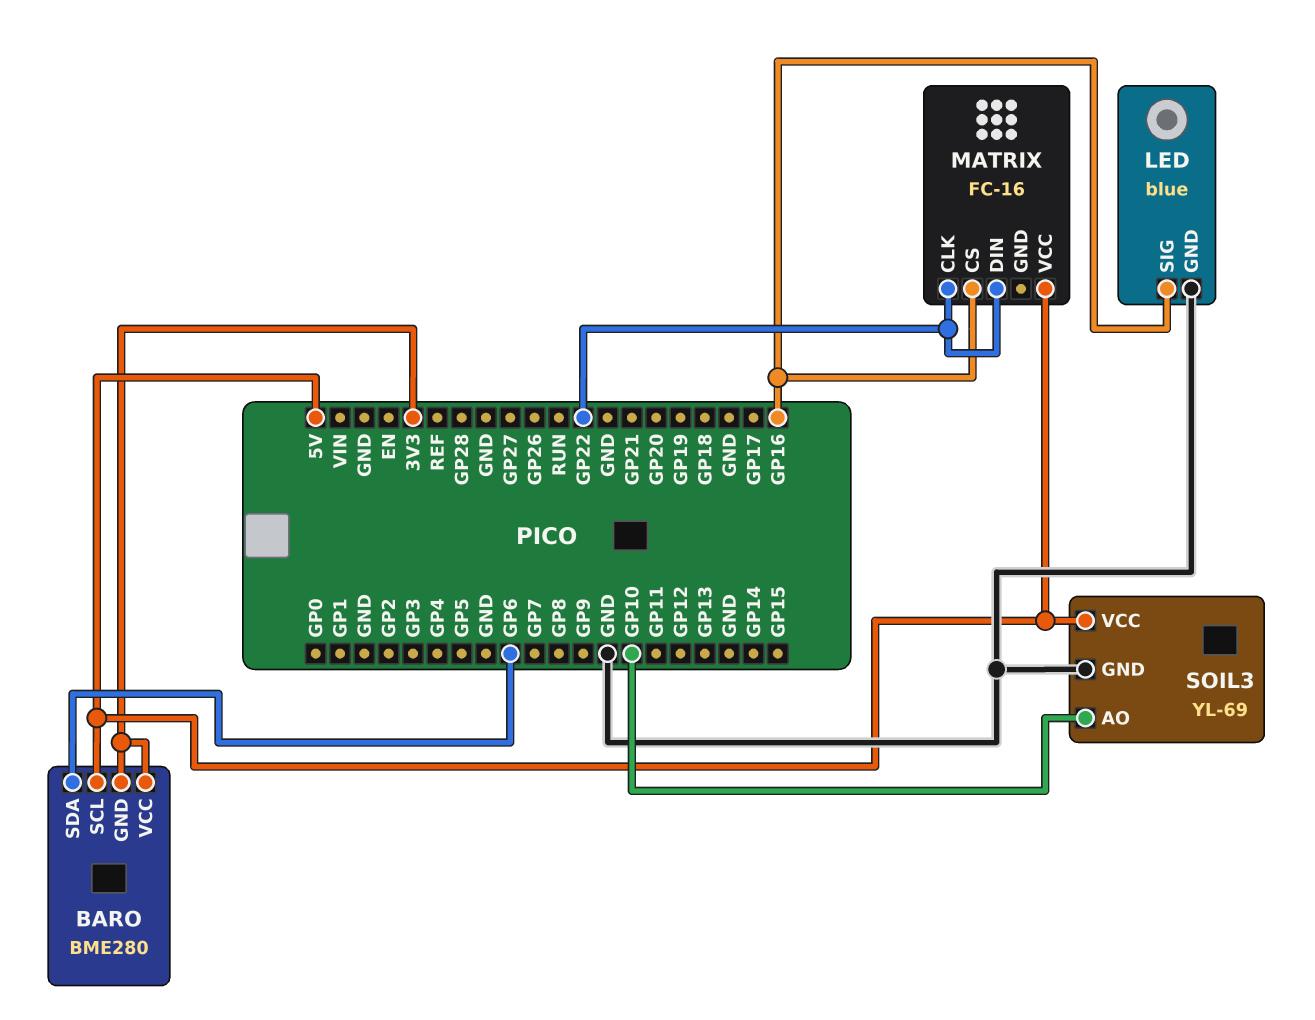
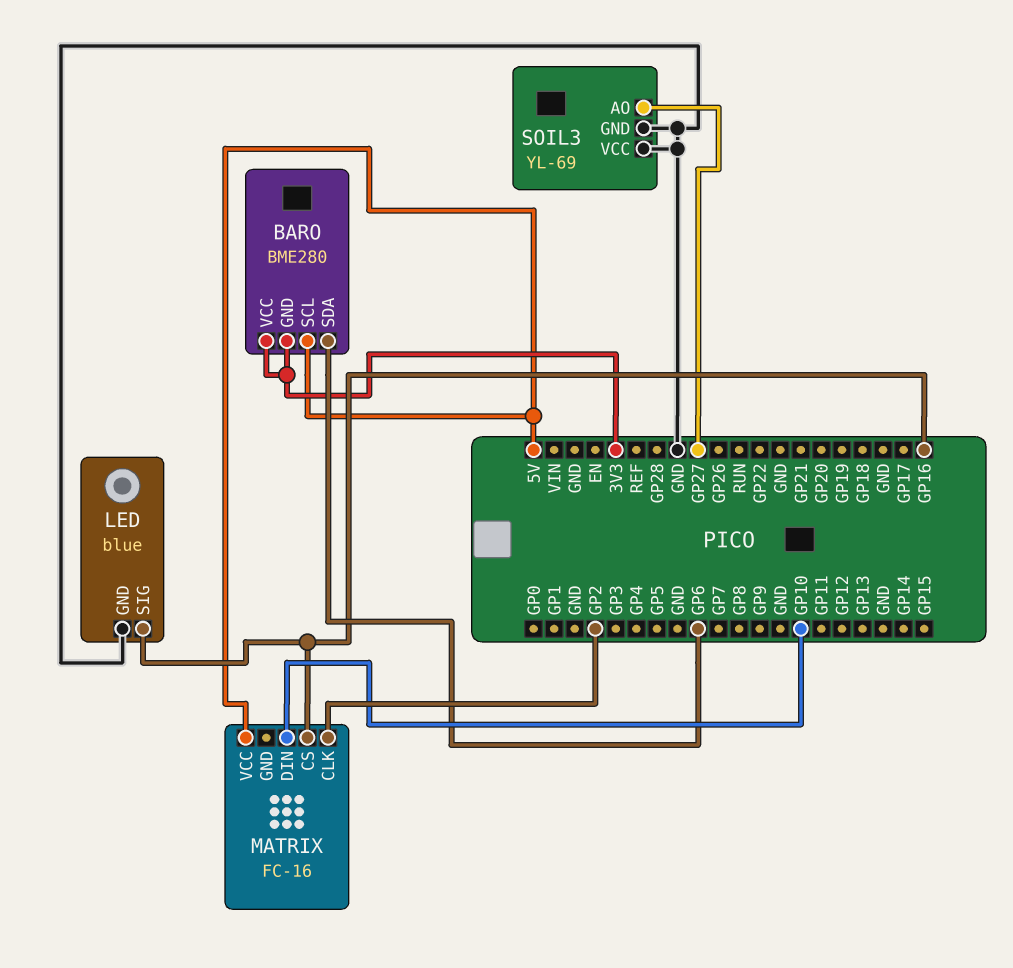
MATRIX pin CLK: GP22 -> GP2
MATRIX pin DIN: GP22 -> GP10
SOIL3 pin AO: GP10 -> GP27
SOIL3 pin VCC: 5V -> GND

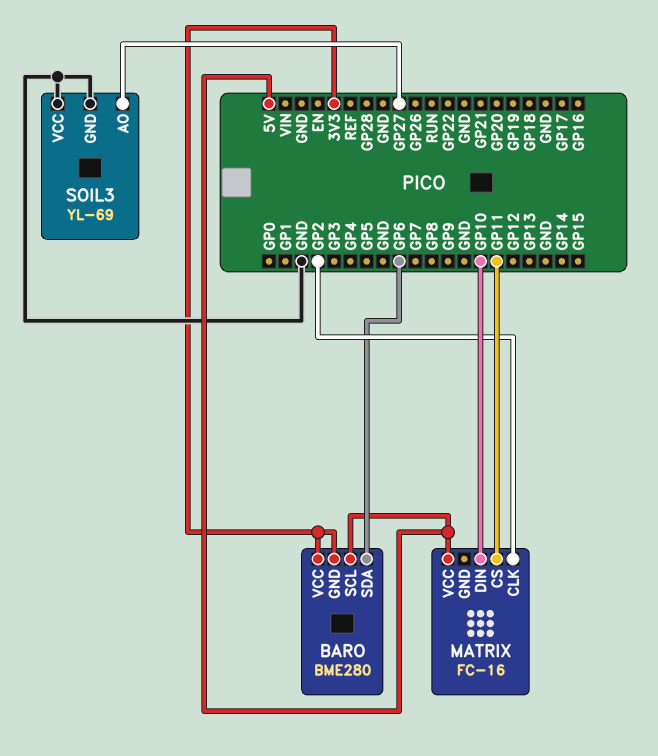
LED: blue -> none
LED pin GND: GND -> none
LED pin SIG: GP16 -> none
MATRIX pin CS: GP16 -> GP11

